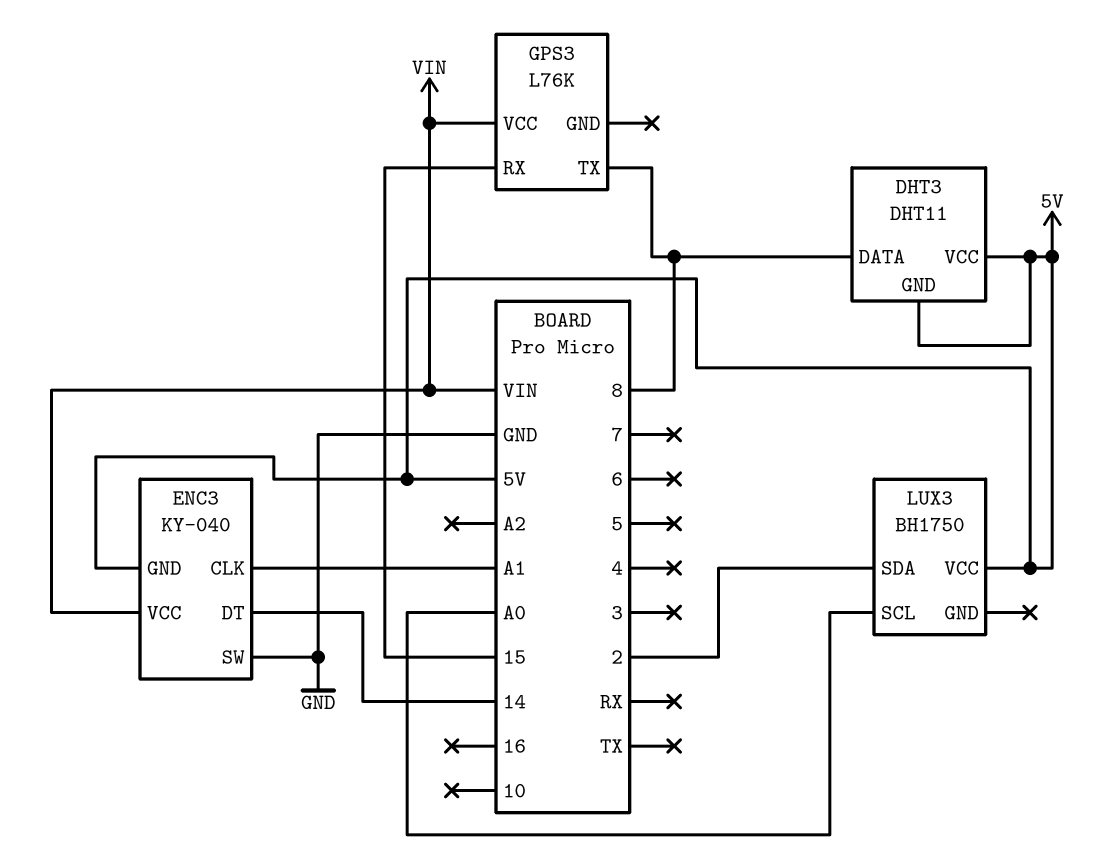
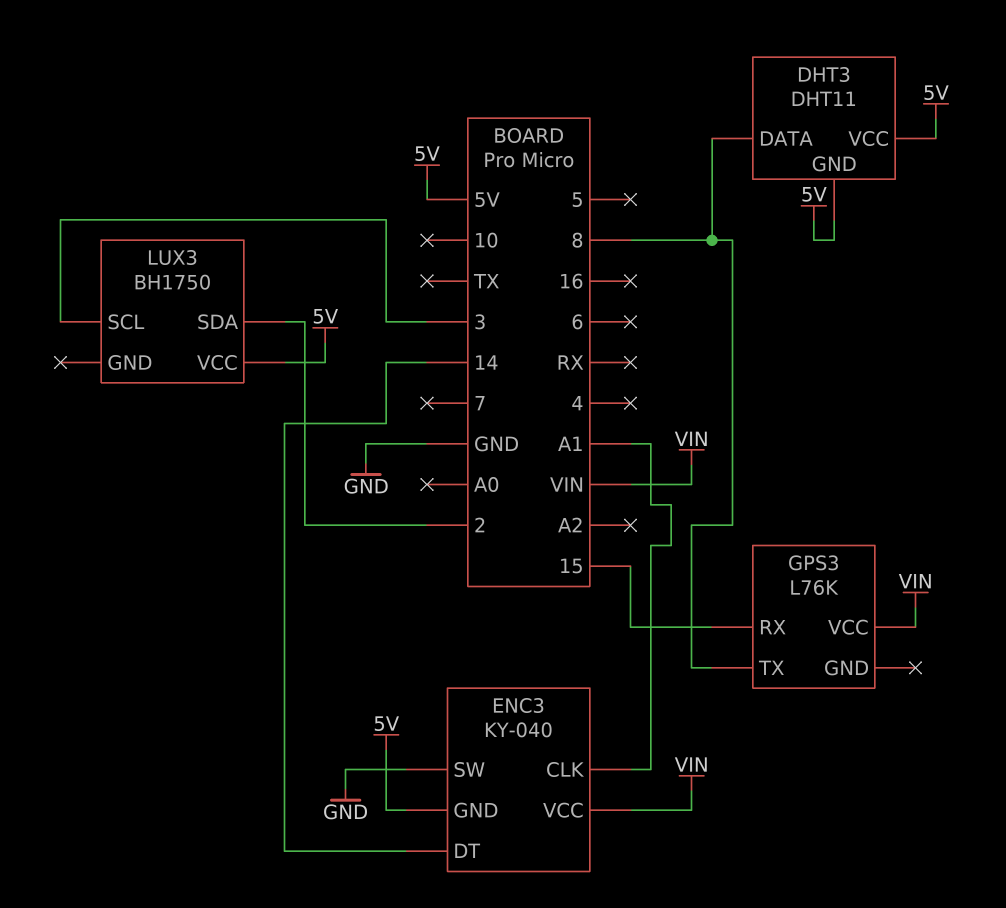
LUX3 pin SCL: A0 -> 3

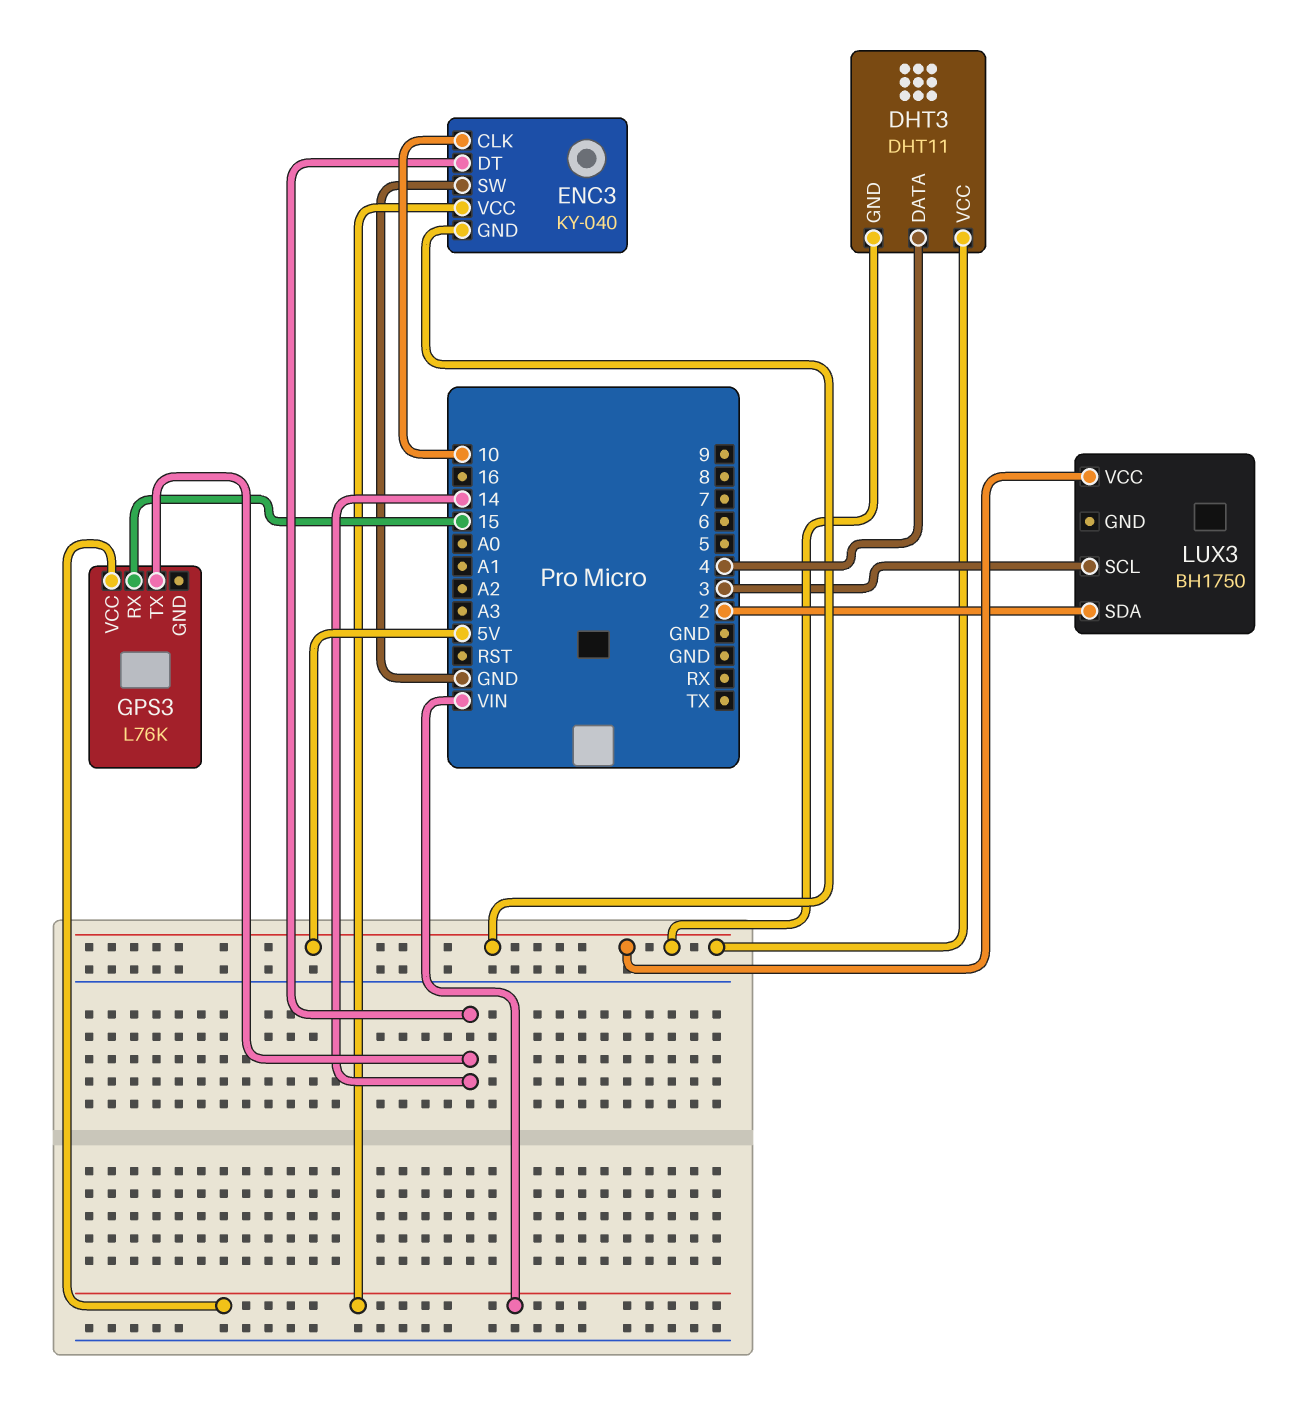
DHT3 pin DATA: 8 -> 4
ENC3 pin CLK: A1 -> 10
GPS3 pin TX: 8 -> 14

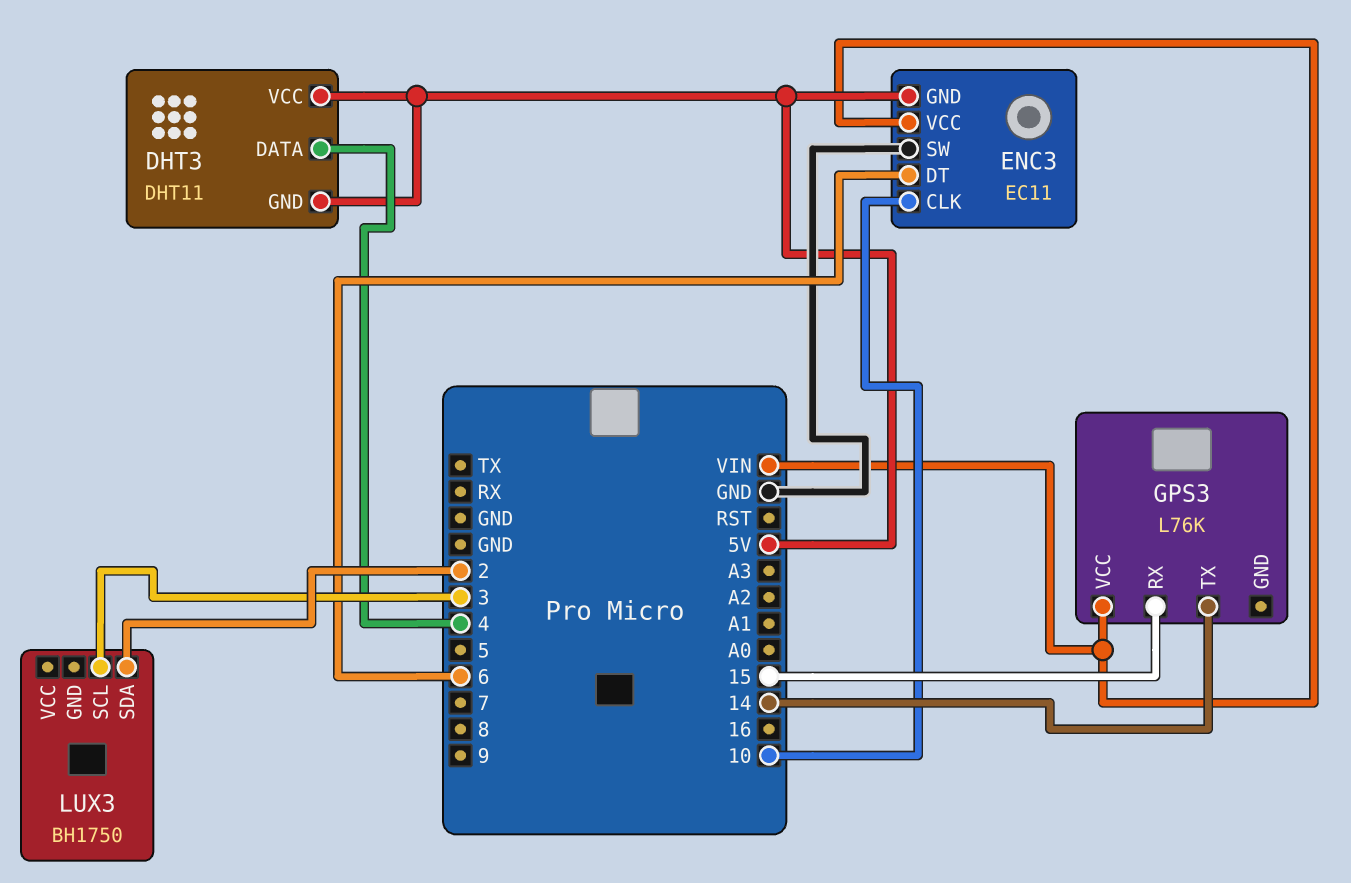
ENC3: KY-040 -> EC11
ENC3 pin DT: 14 -> 6
LUX3 pin VCC: 5V -> none

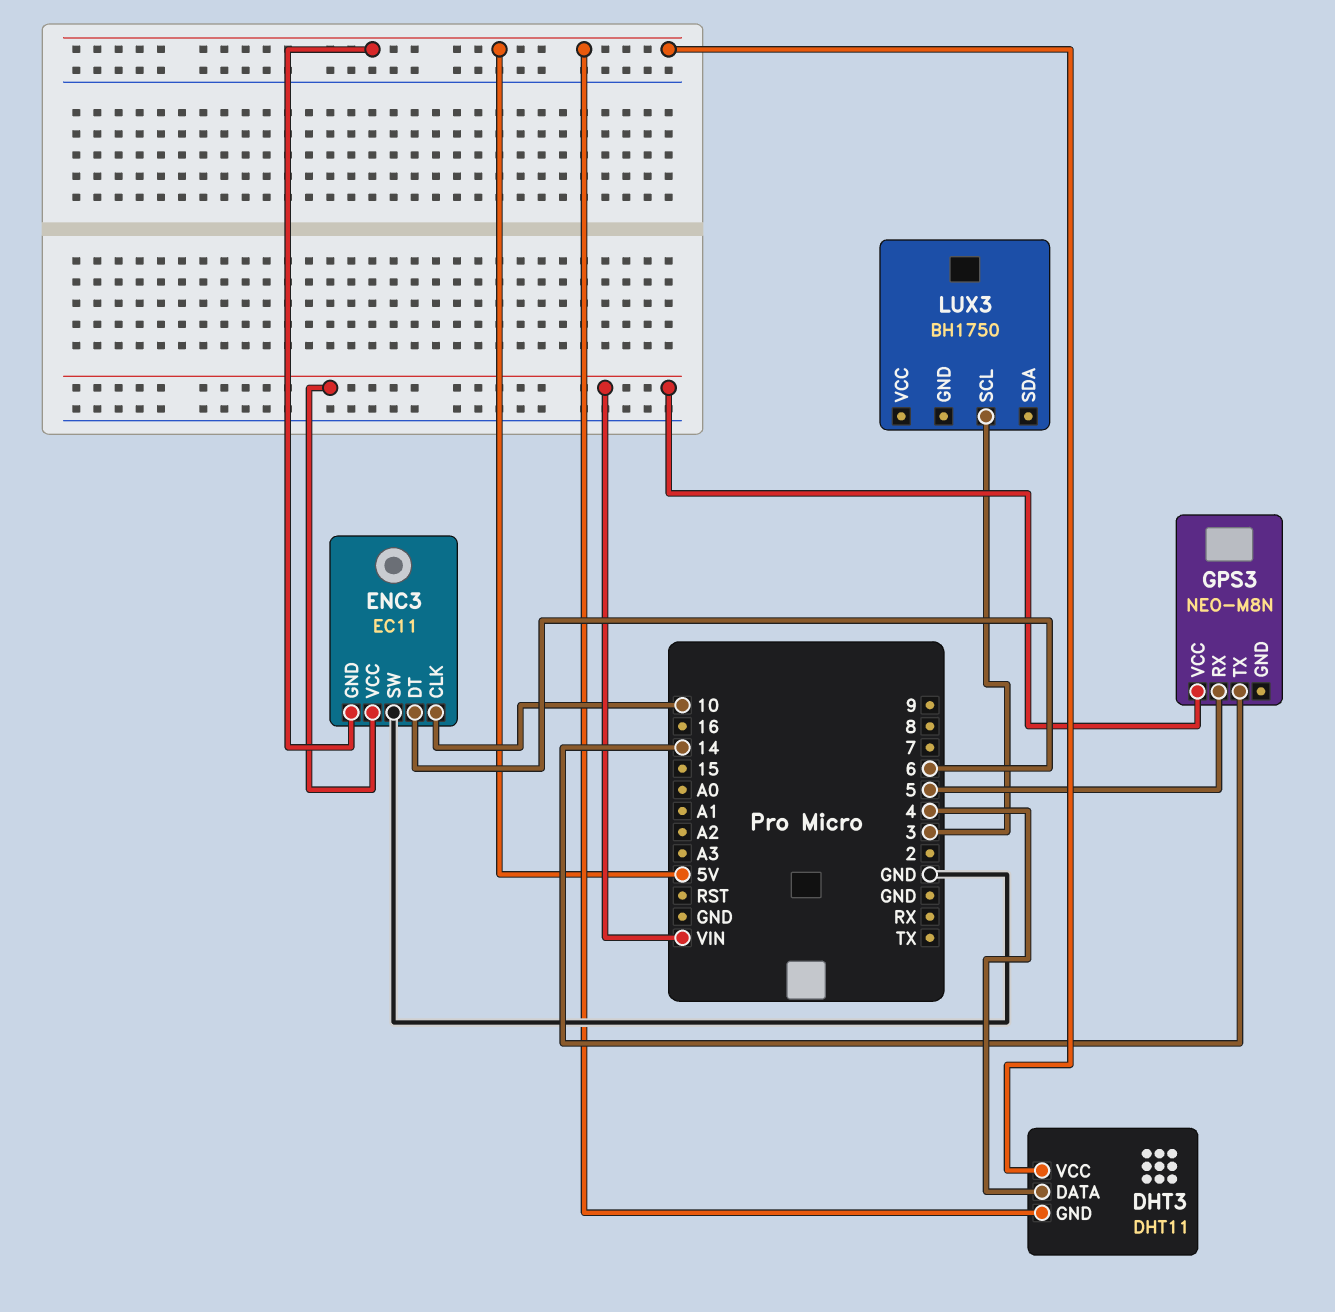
GPS3: L76K -> NEO-M8N
GPS3 pin RX: 15 -> 5
LUX3 pin SDA: 2 -> none

